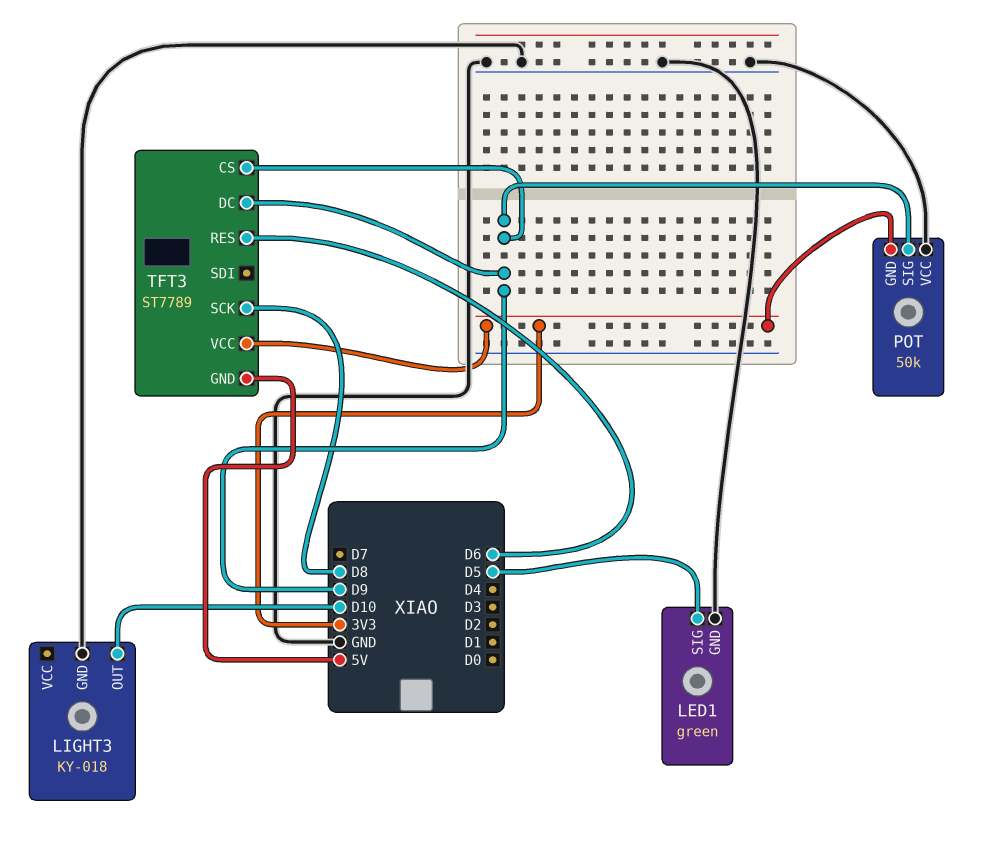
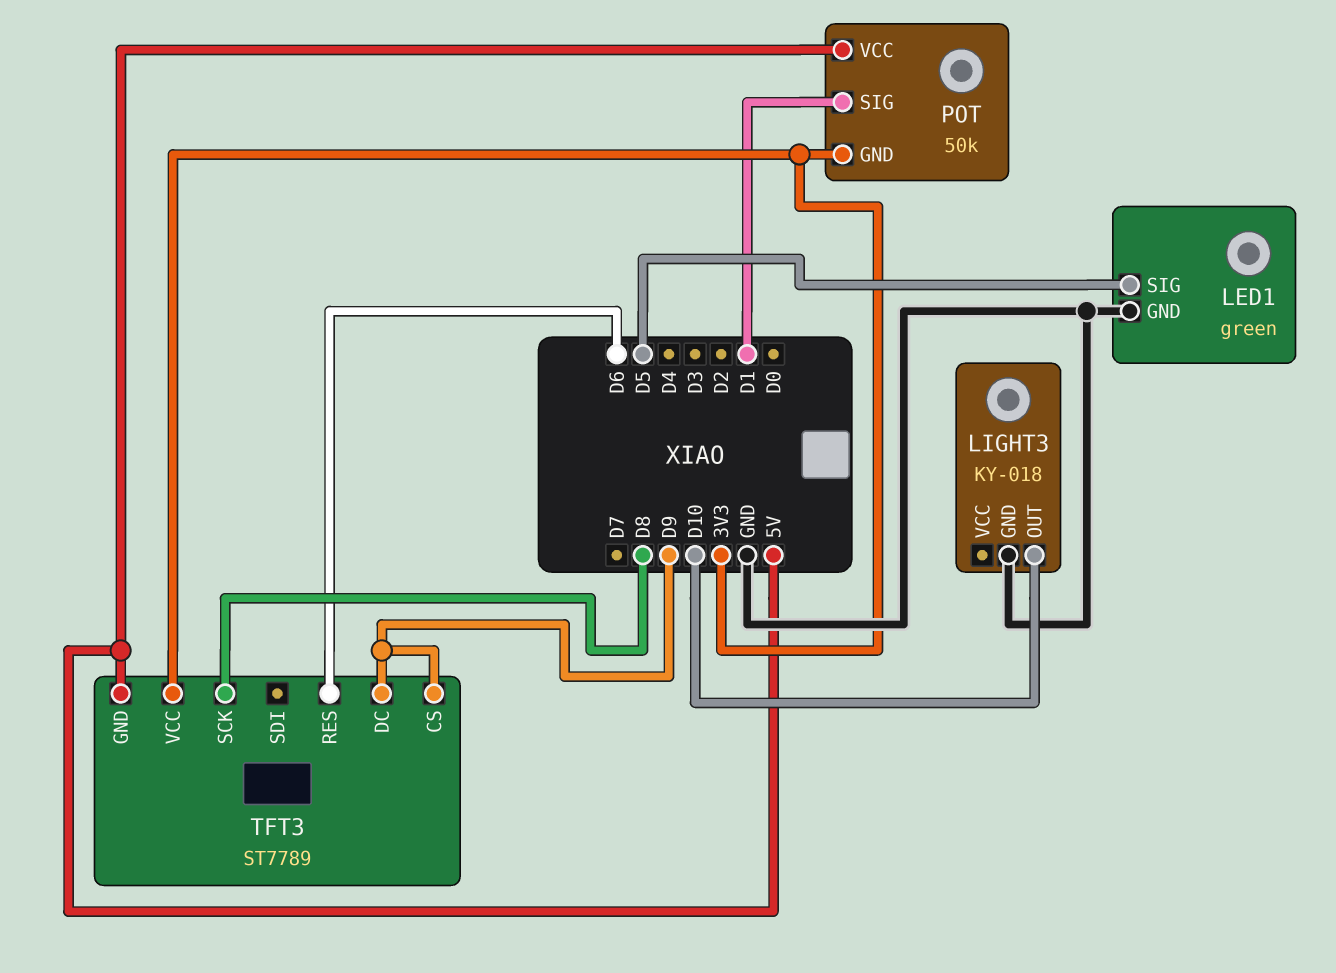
POT pin SIG: D9 -> D1
POT pin VCC: GND -> 5V

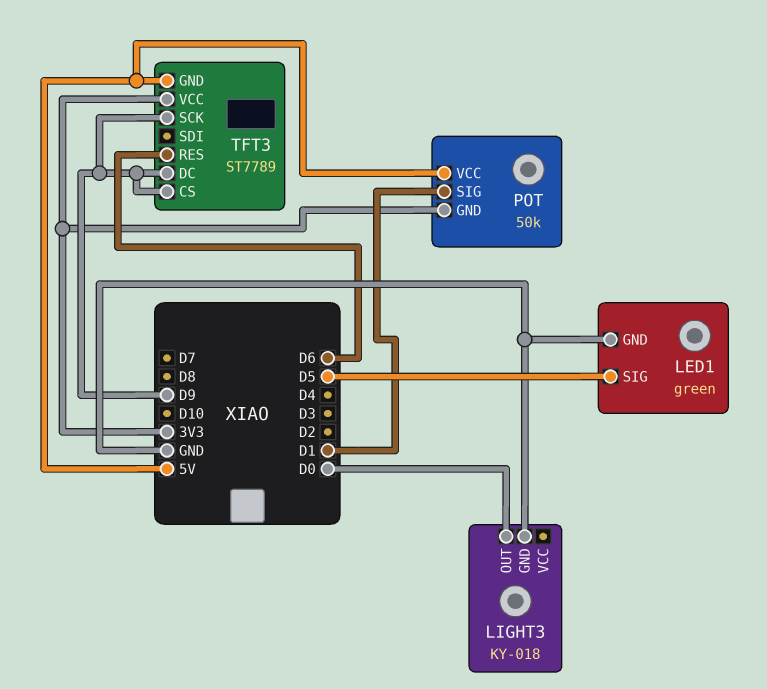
LIGHT3 pin OUT: D10 -> D0
TFT3 pin SCK: D8 -> D9

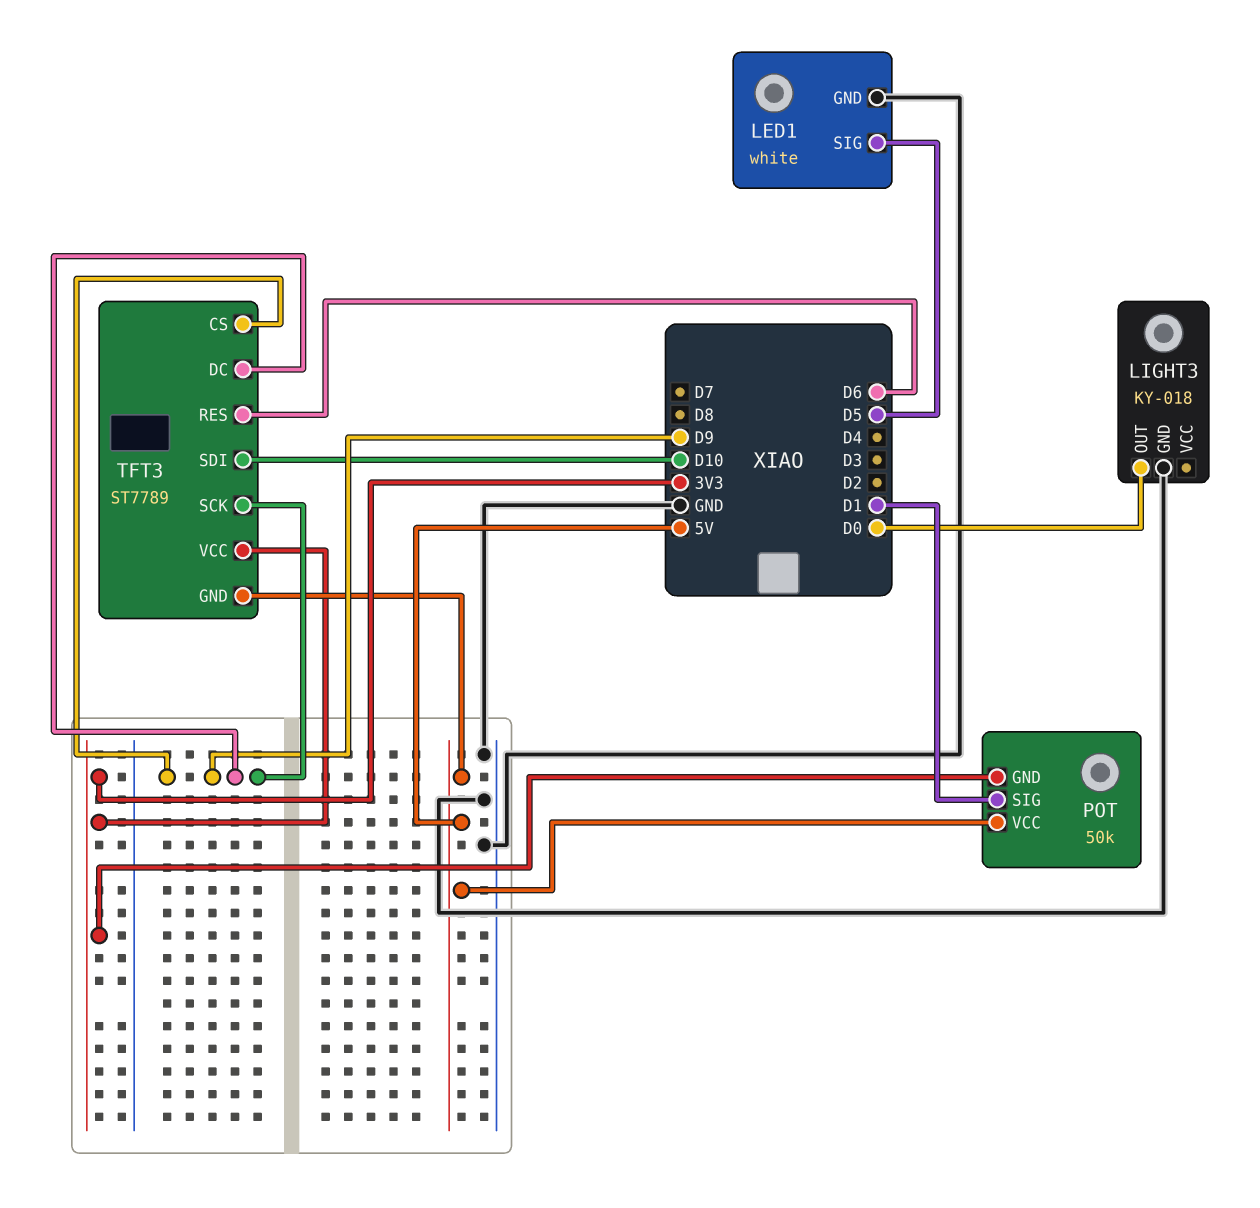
LED1: green -> white
TFT3 pin SDI: none -> D10

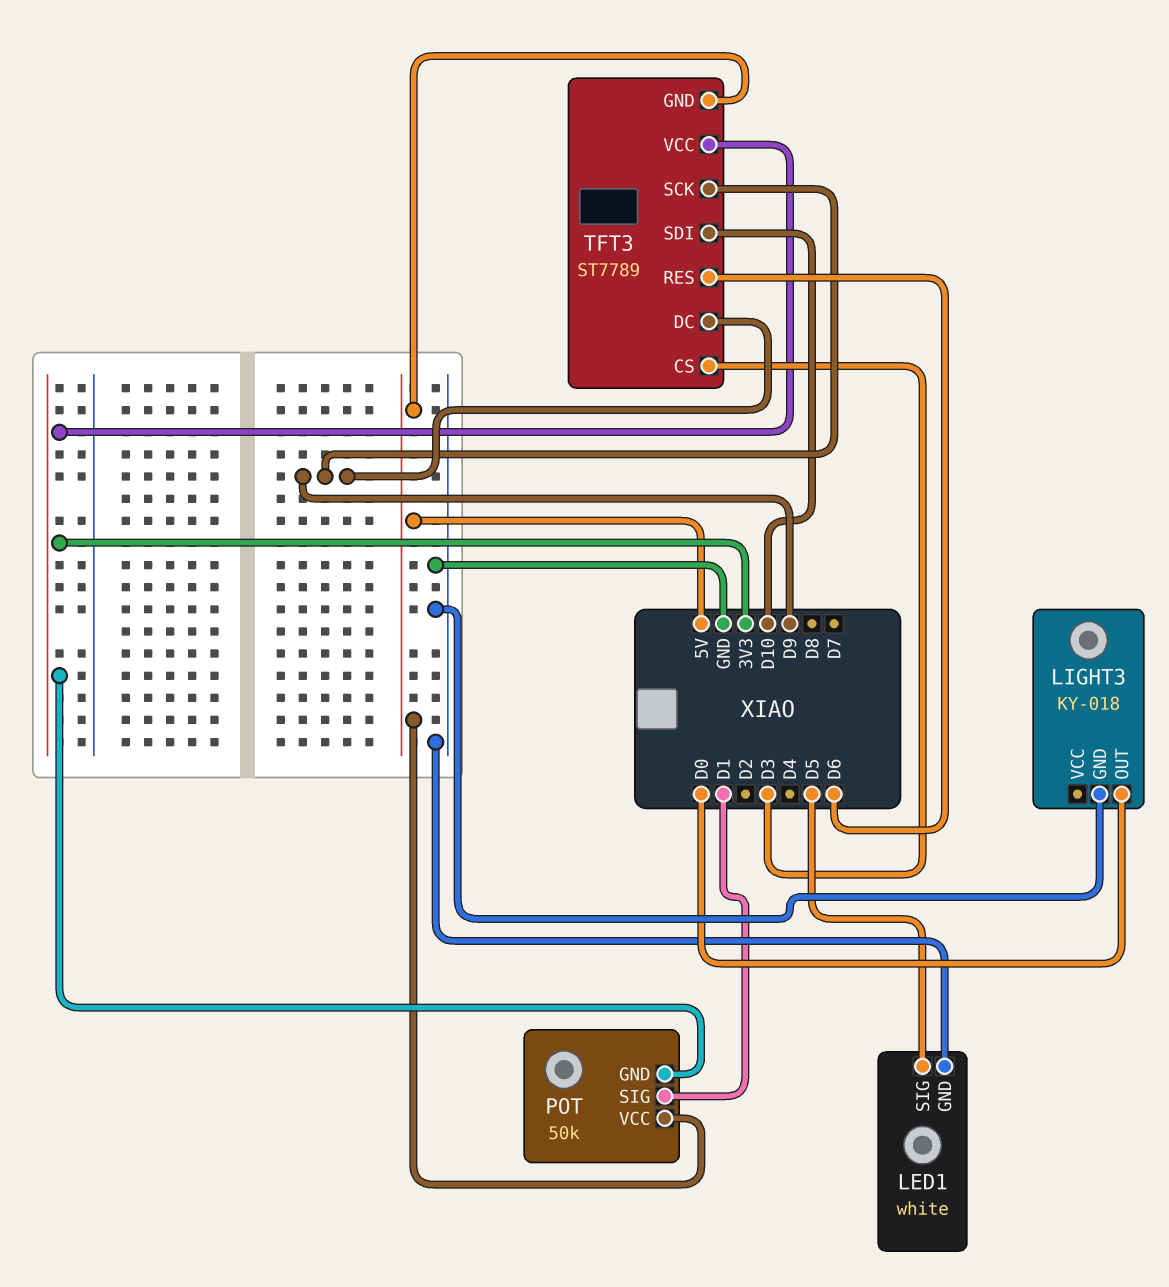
TFT3 pin CS: D9 -> D3

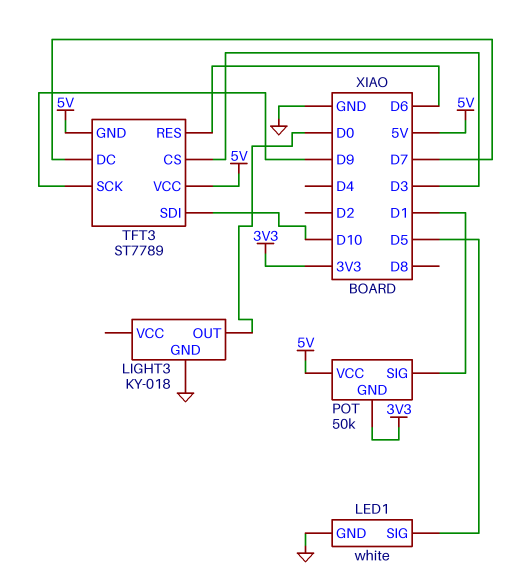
TFT3 pin DC: D9 -> D7
TFT3 pin VCC: 3V3 -> 5V

